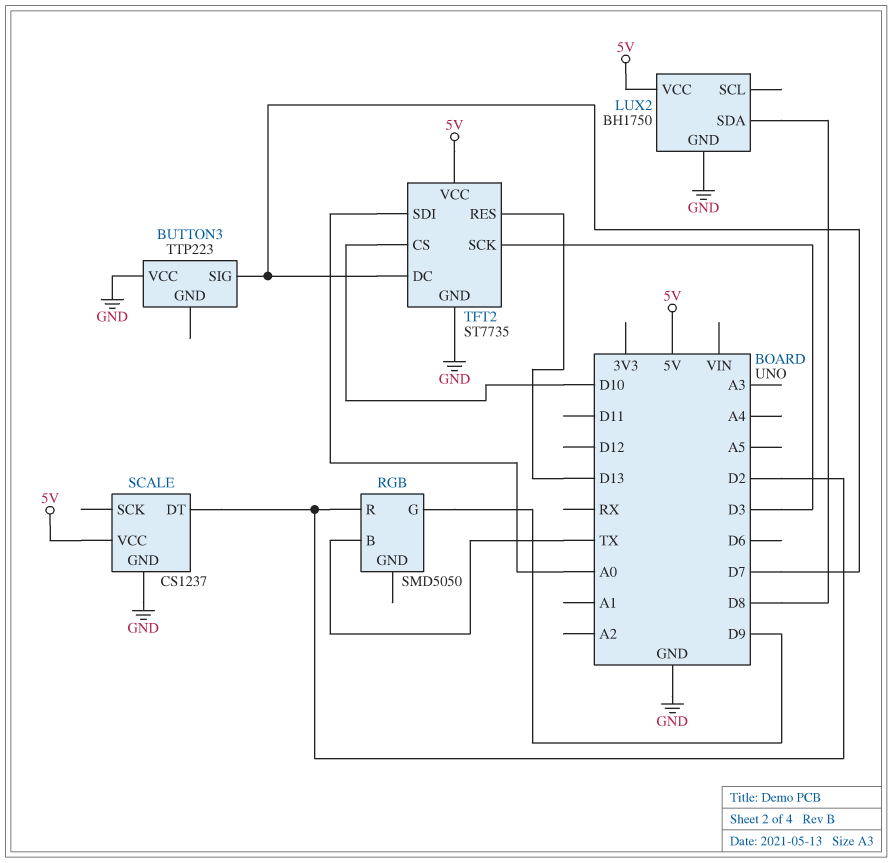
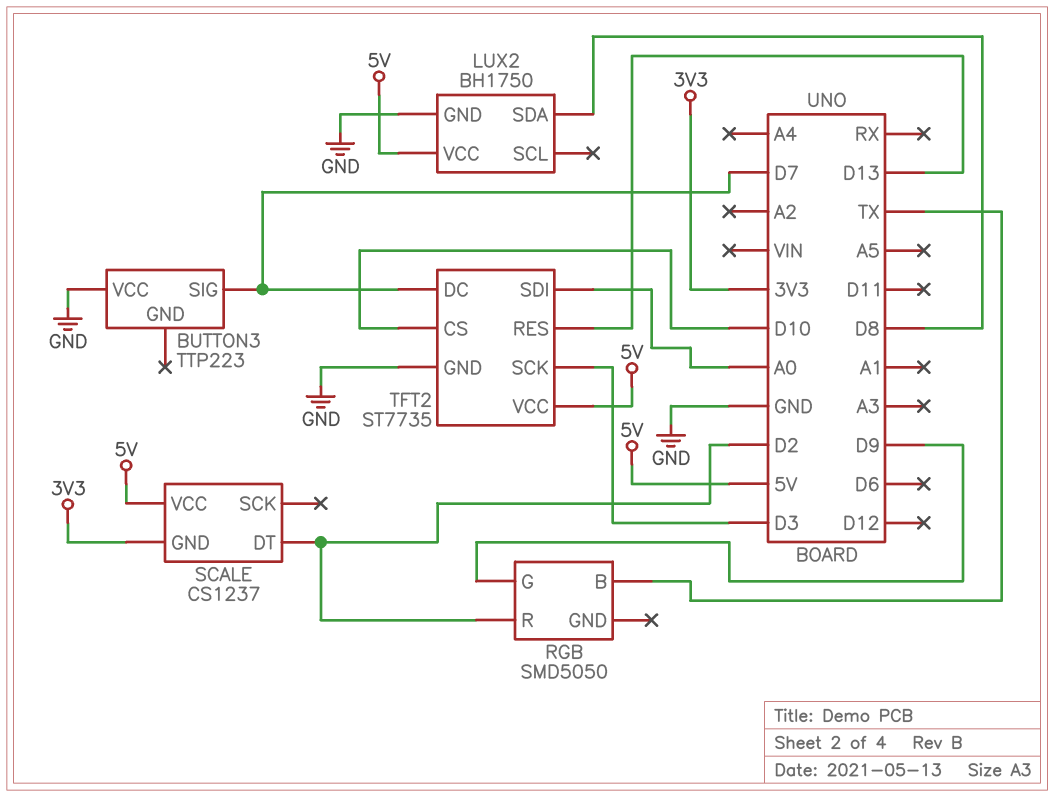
SCALE pin GND: GND -> 3V3

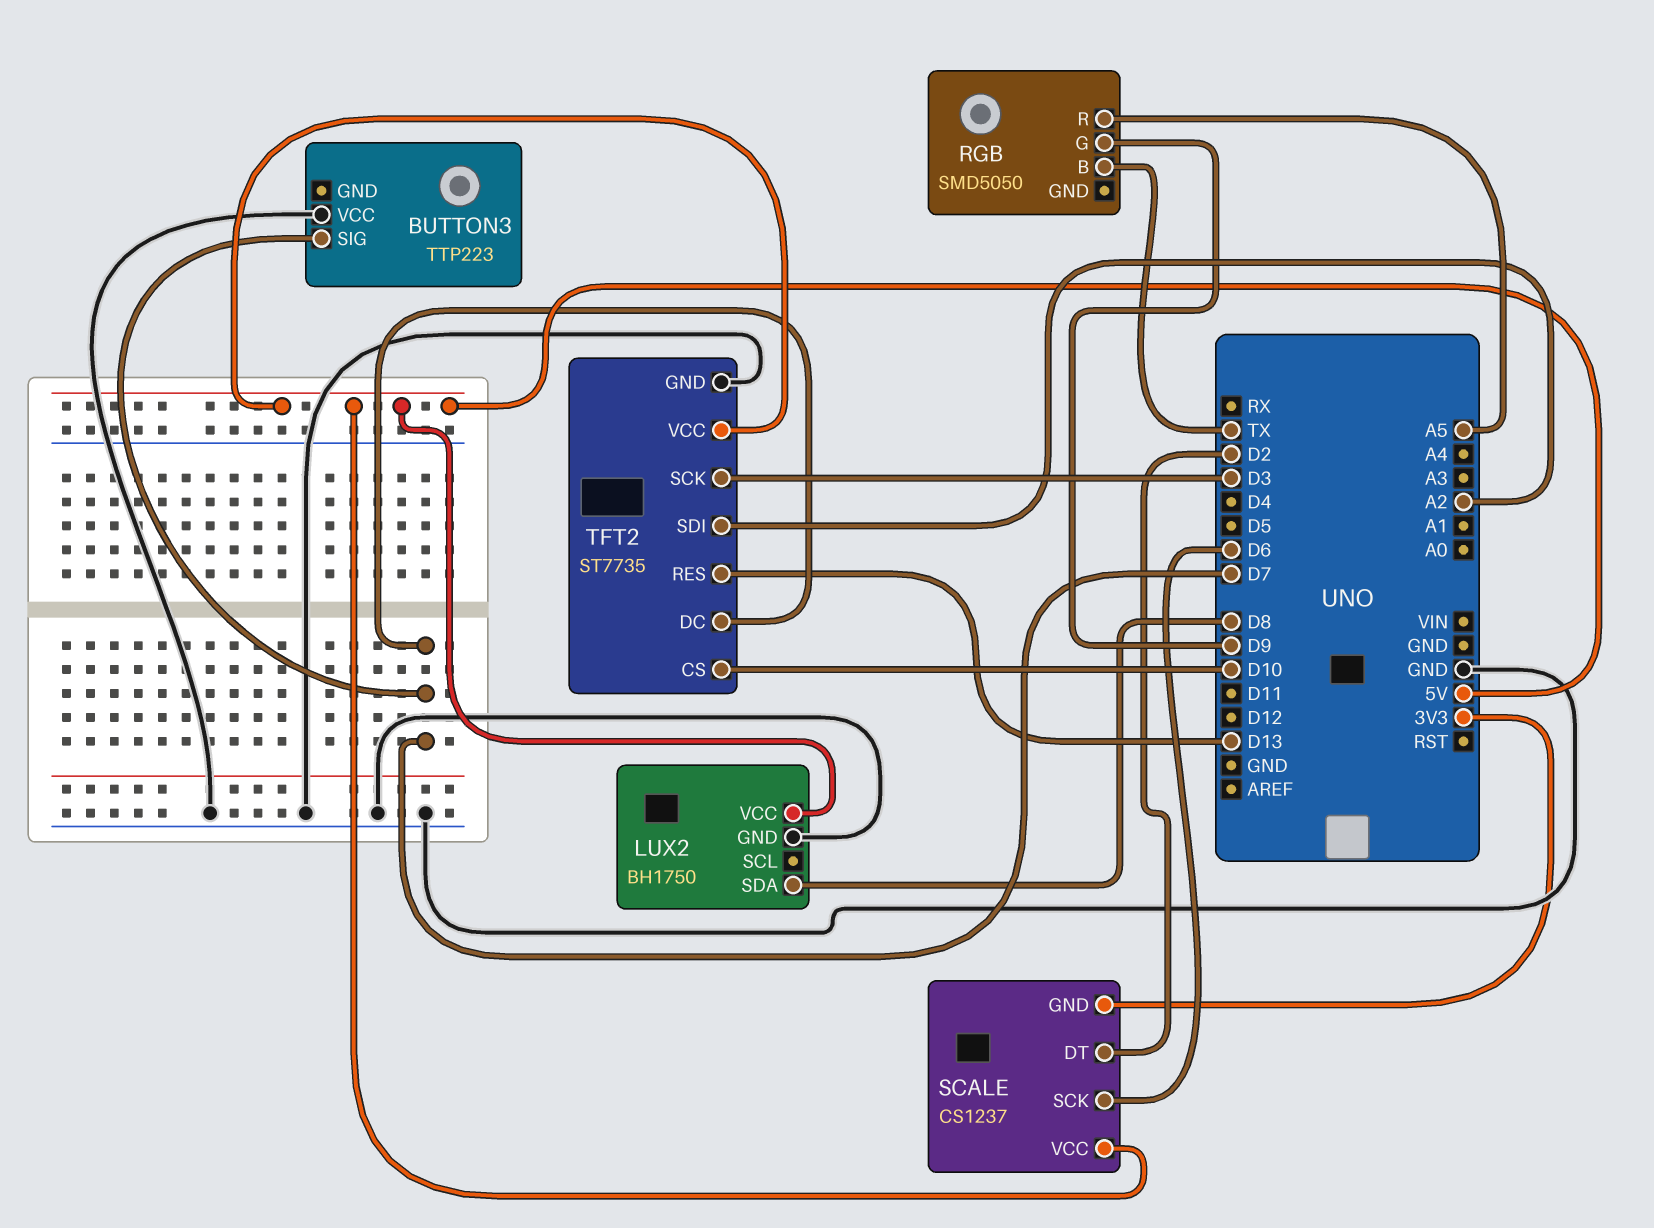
RGB pin R: D2 -> A5
SCALE pin SCK: none -> D6
TFT2 pin SDI: A0 -> A2

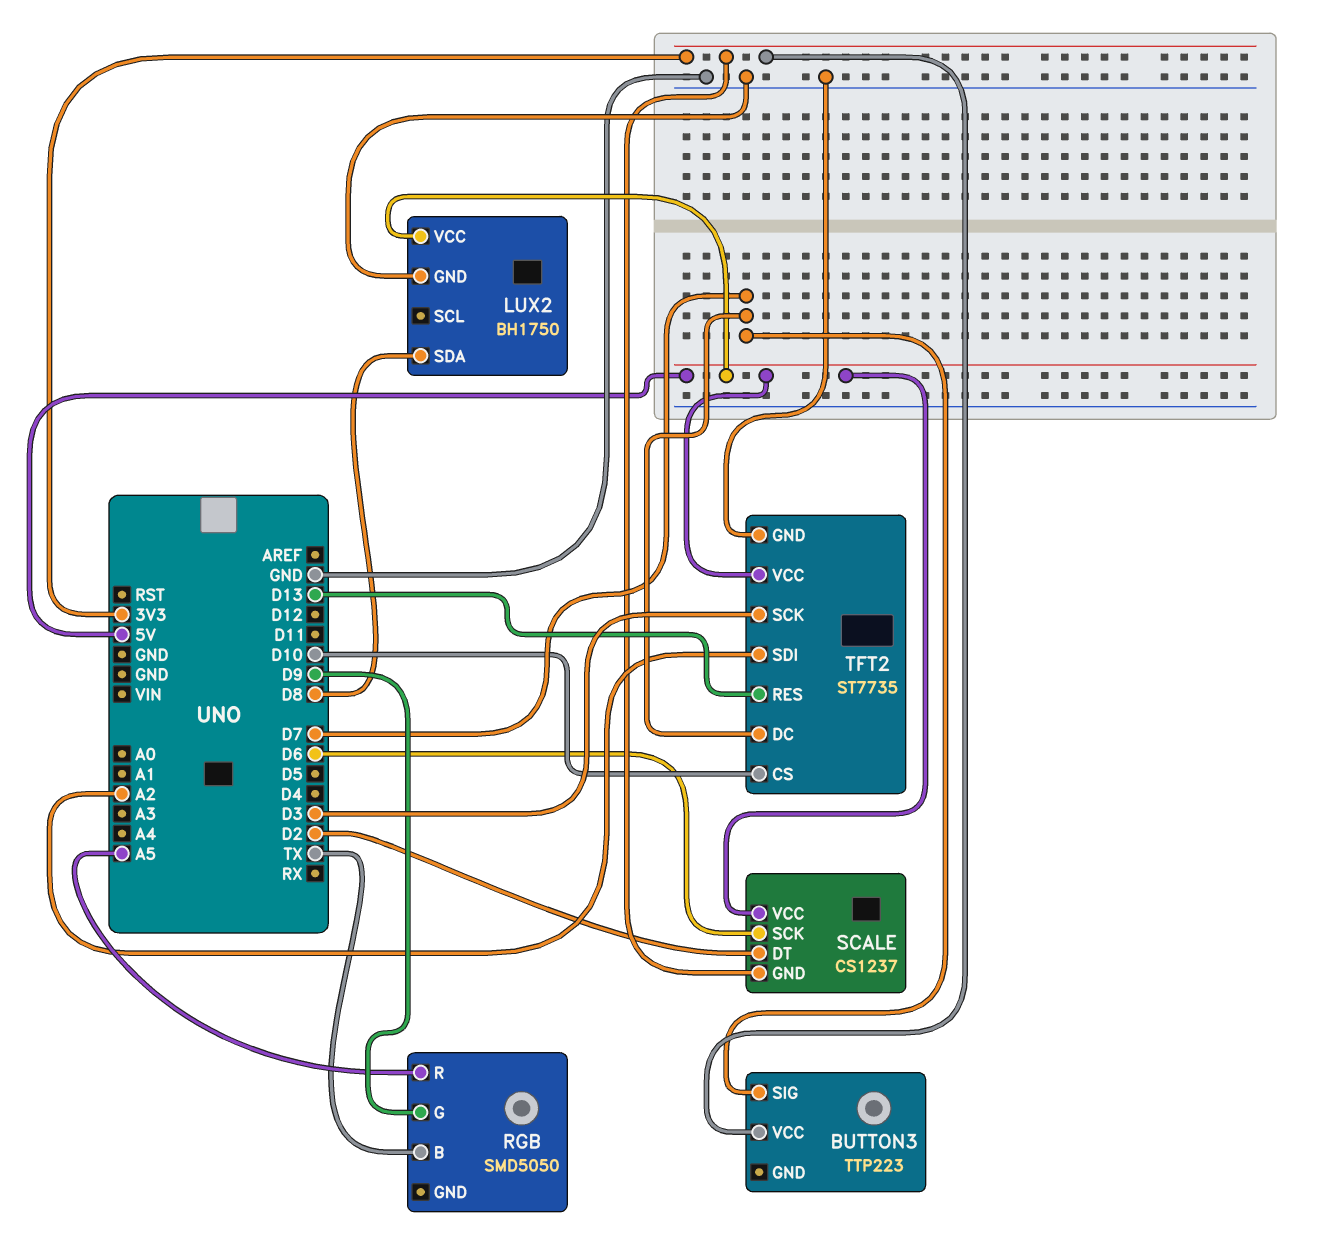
BUTTON3 pin VCC: GND -> 3V3

